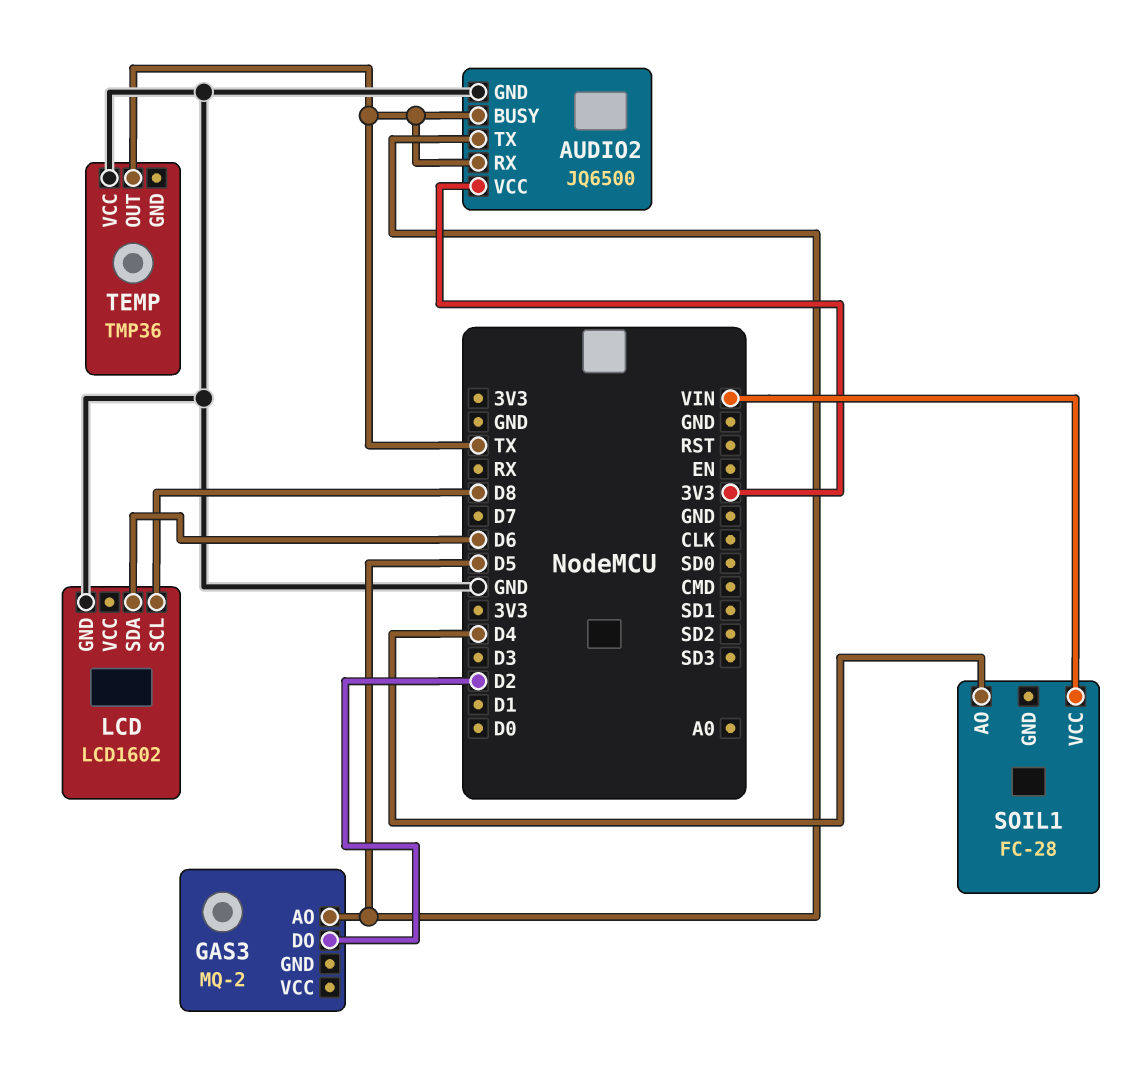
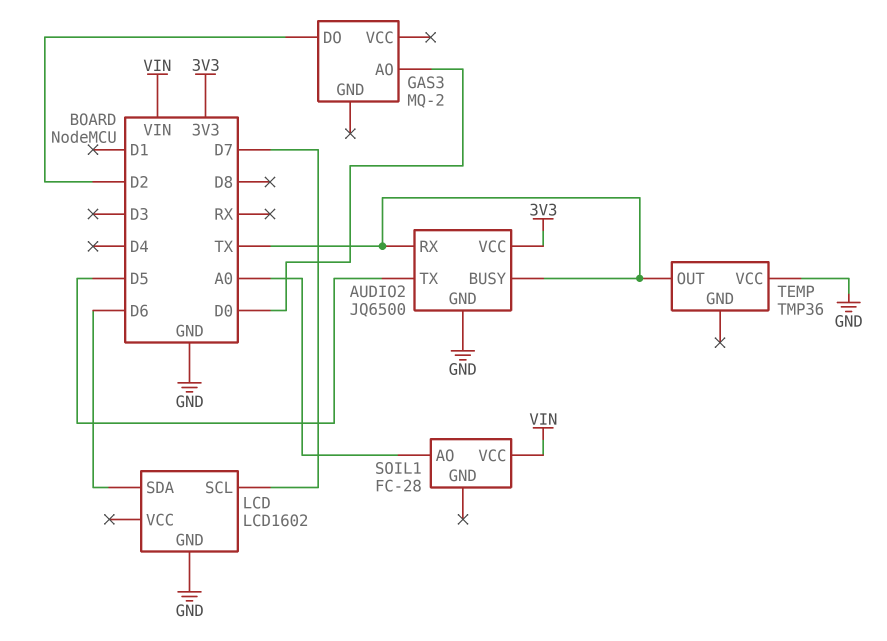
GAS3 pin AO: D5 -> D0
LCD pin SCL: D8 -> D7
SOIL1 pin AO: D4 -> A0

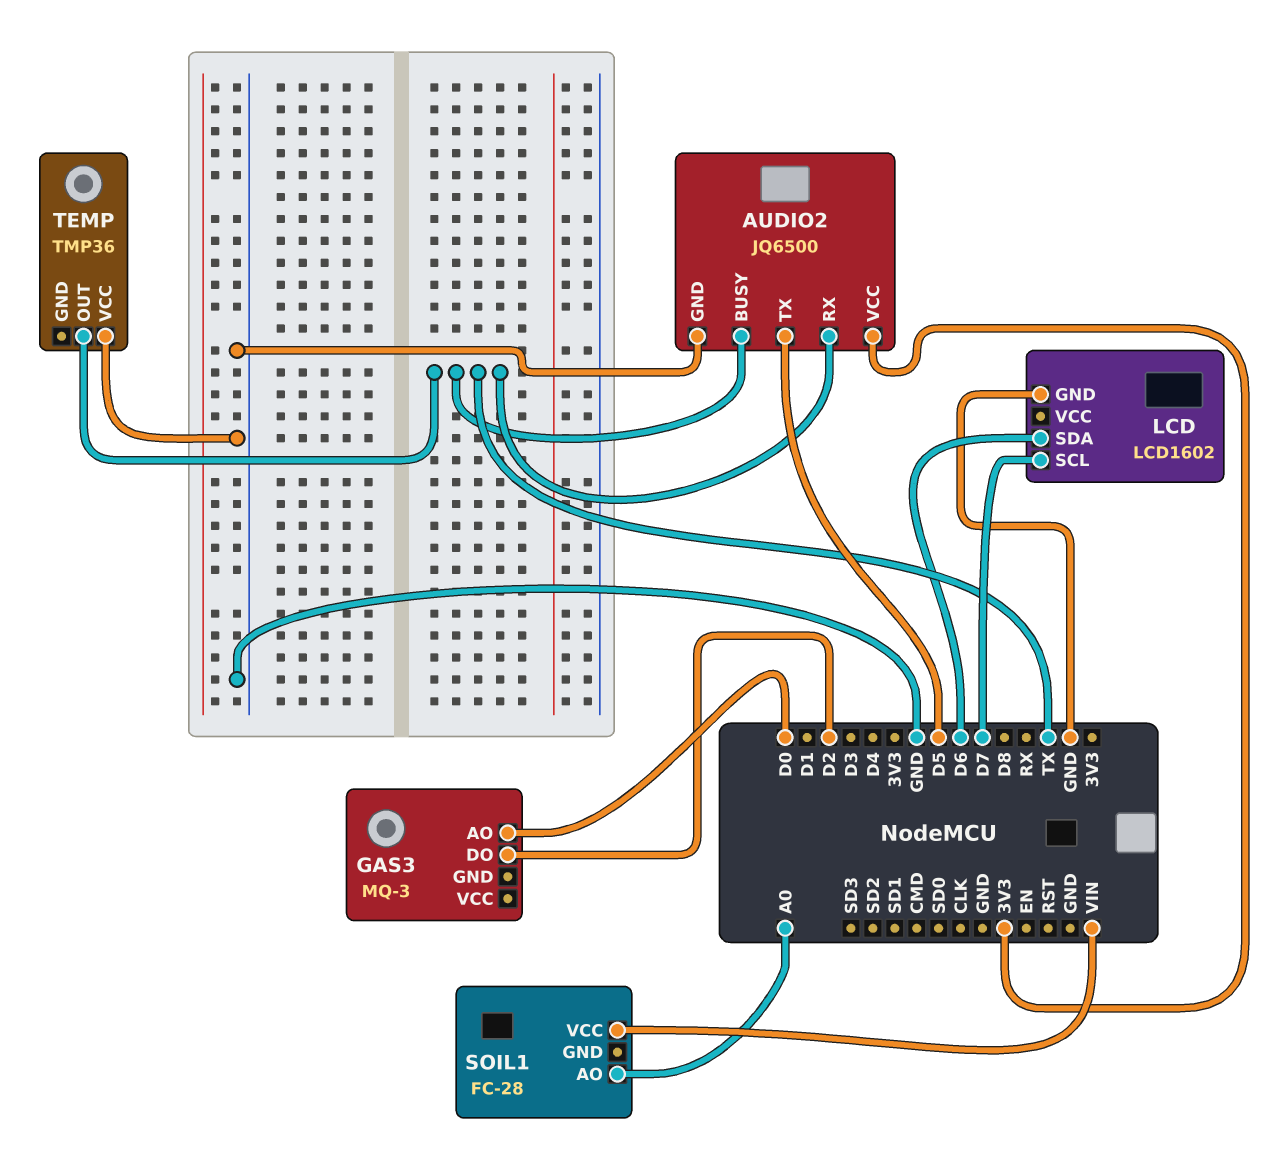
GAS3: MQ-2 -> MQ-3

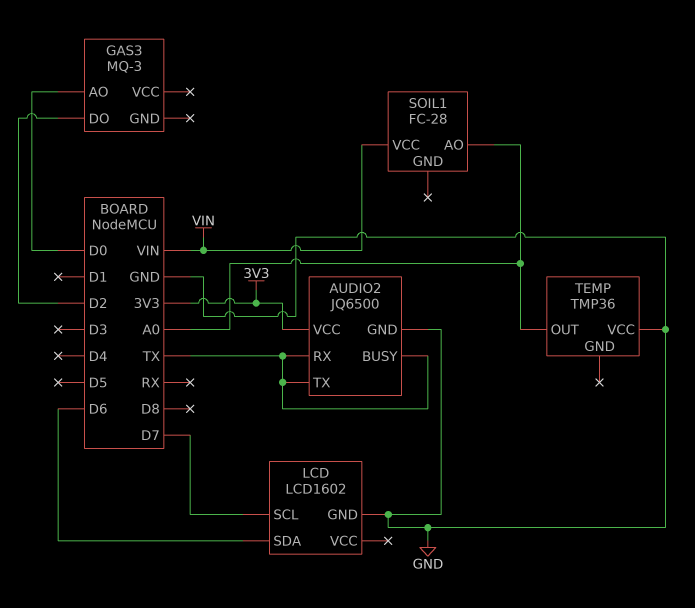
AUDIO2 pin TX: D5 -> TX
TEMP pin OUT: TX -> A0

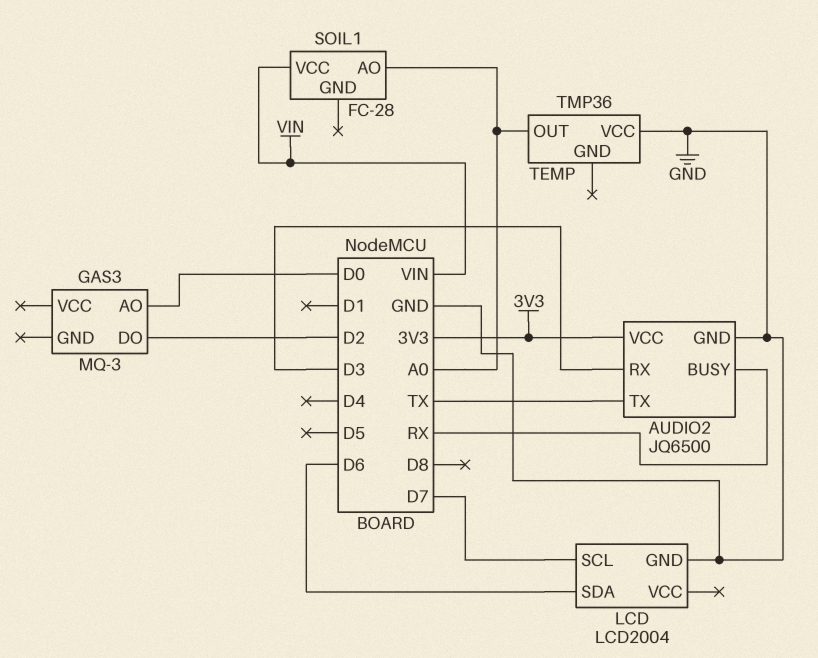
AUDIO2 pin BUSY: TX -> RX
AUDIO2 pin RX: TX -> D3
LCD: LCD1602 -> LCD2004

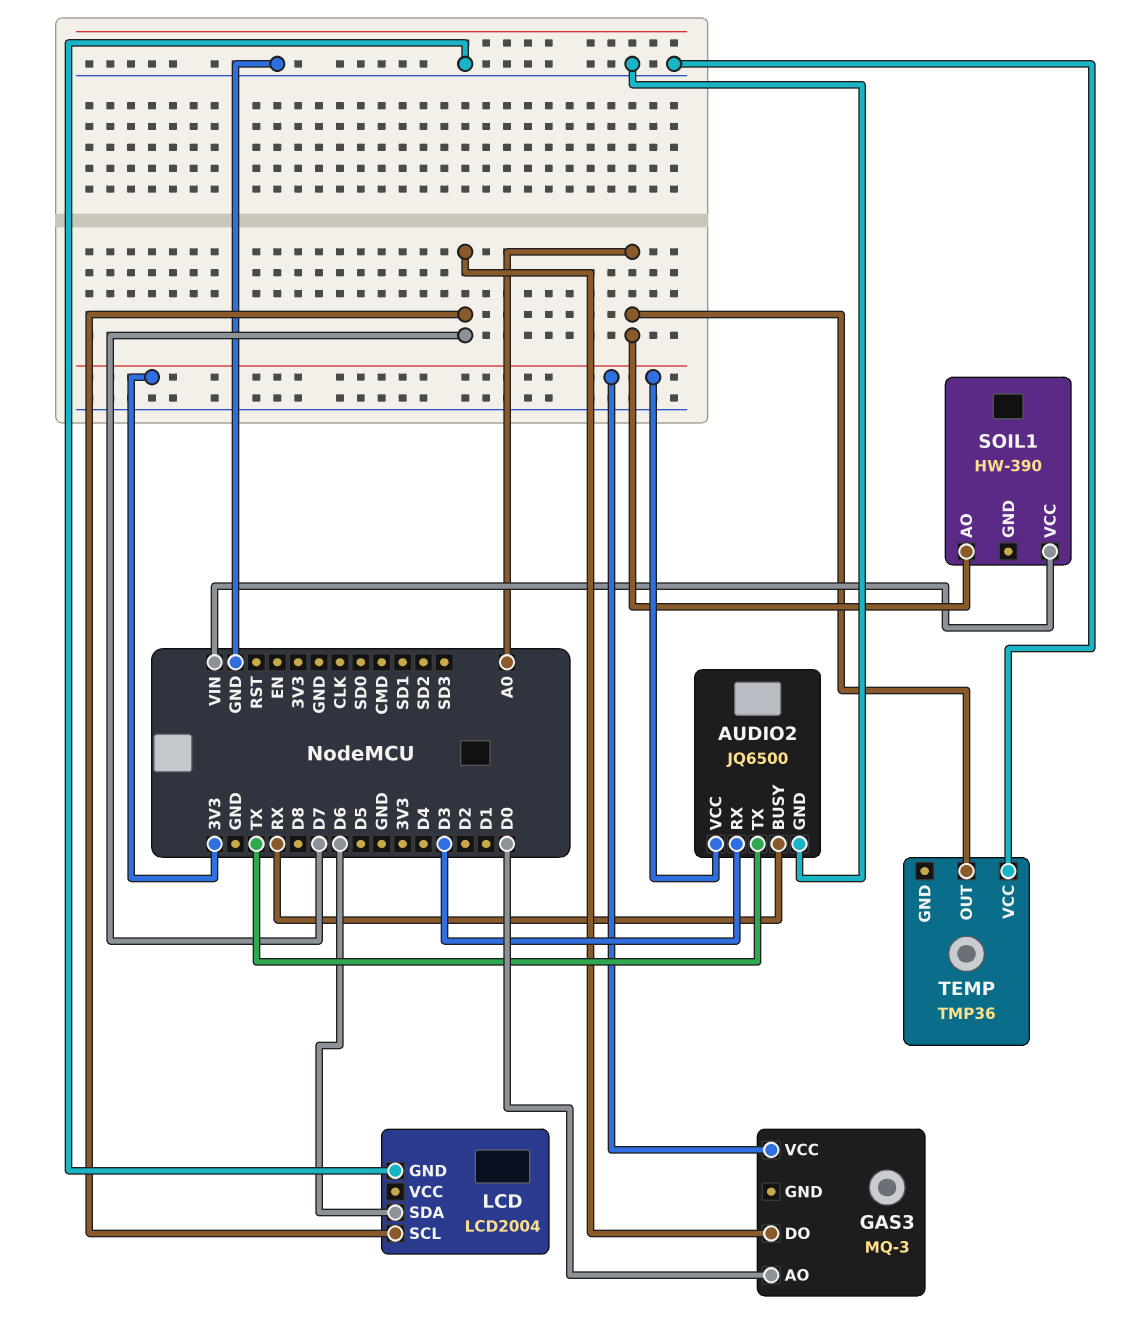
GAS3 pin DO: D2 -> D7
GAS3 pin VCC: none -> 3V3
SOIL1: FC-28 -> HW-390

